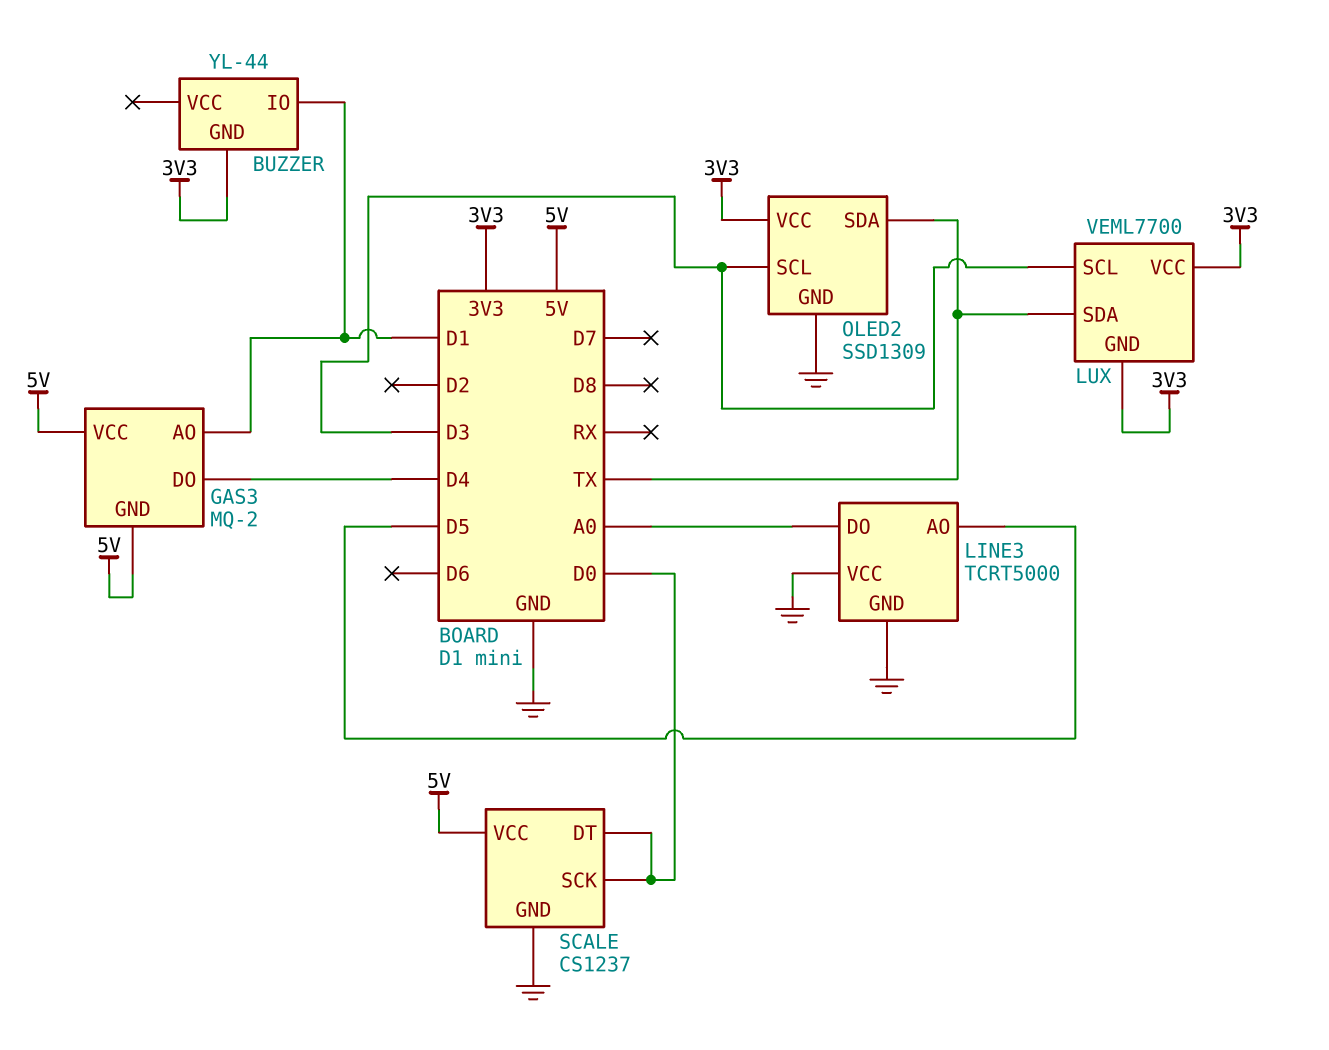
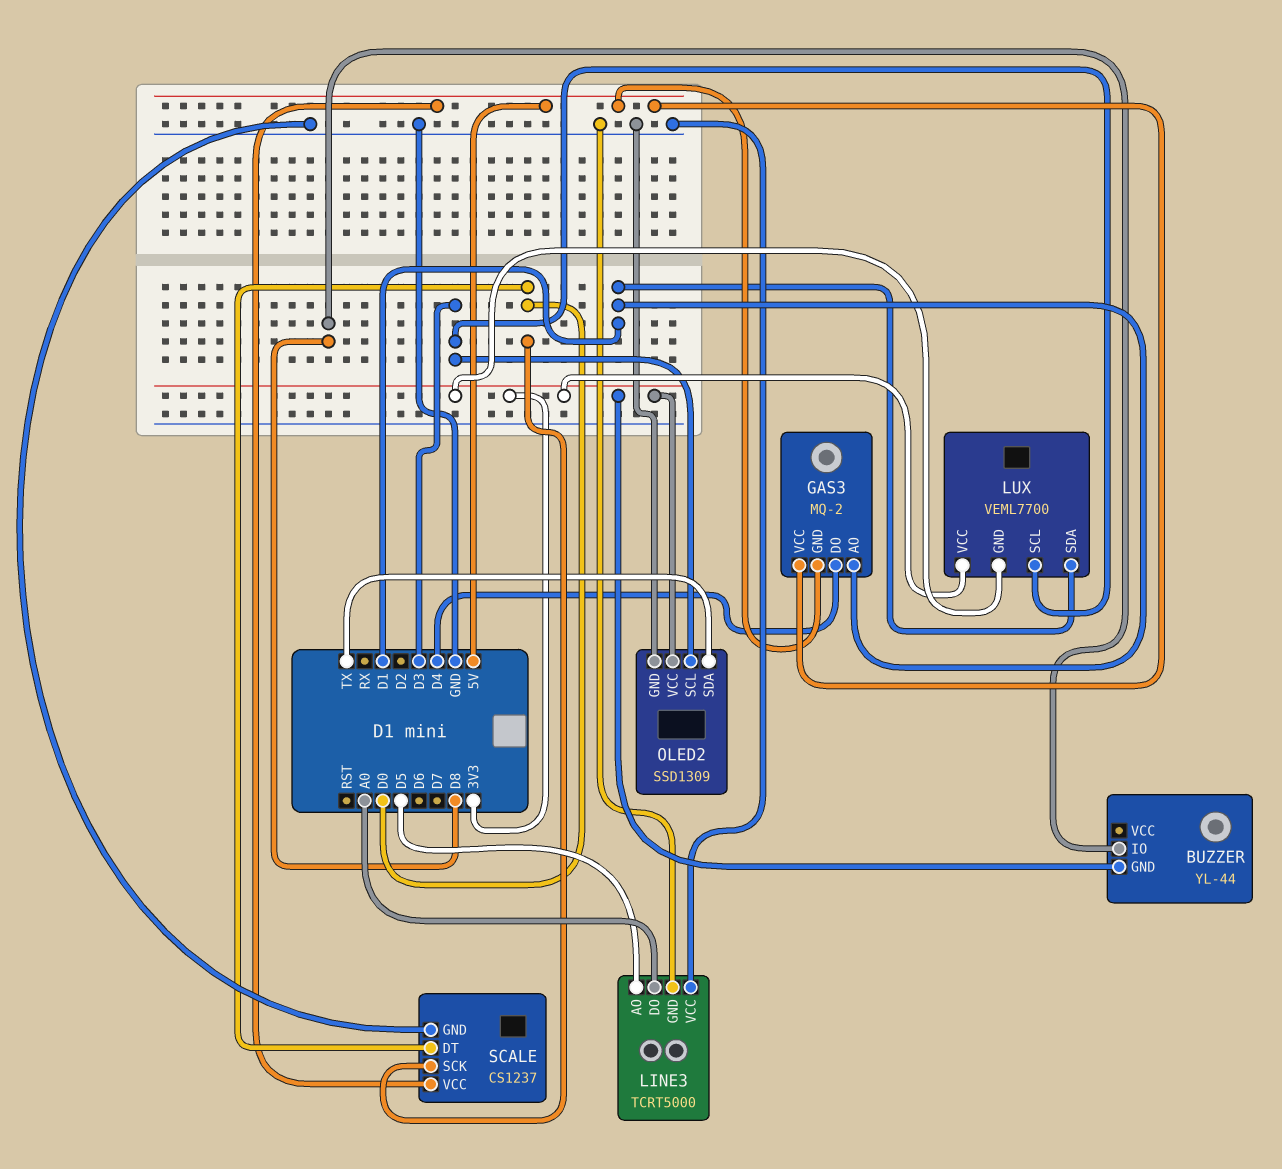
BUZZER pin IO: D1 -> D8
LUX pin SDA: TX -> D1

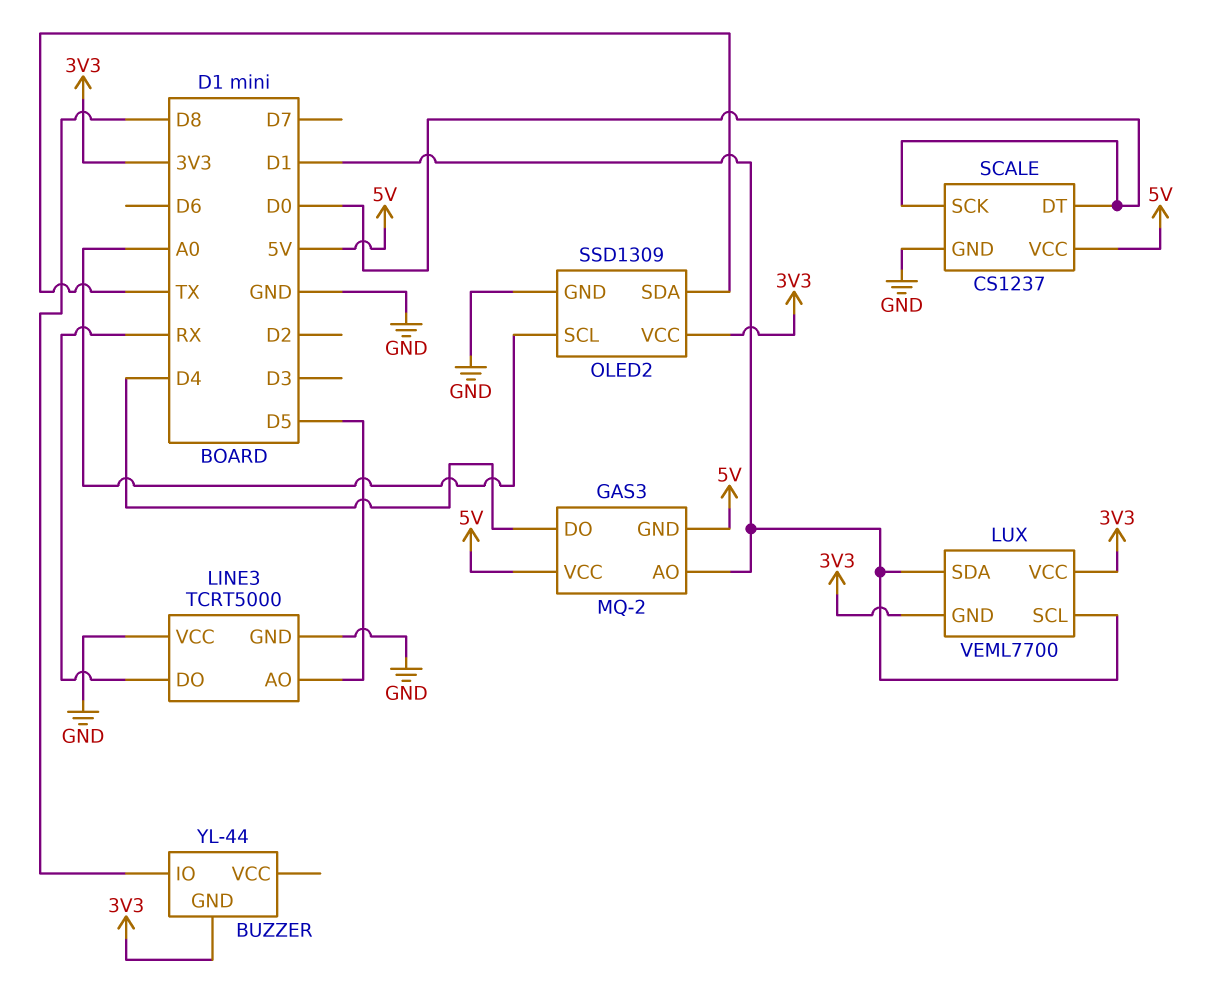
LINE3 pin DO: A0 -> RX
LUX pin SCL: D3 -> D1
OLED2 pin SCL: D3 -> A0

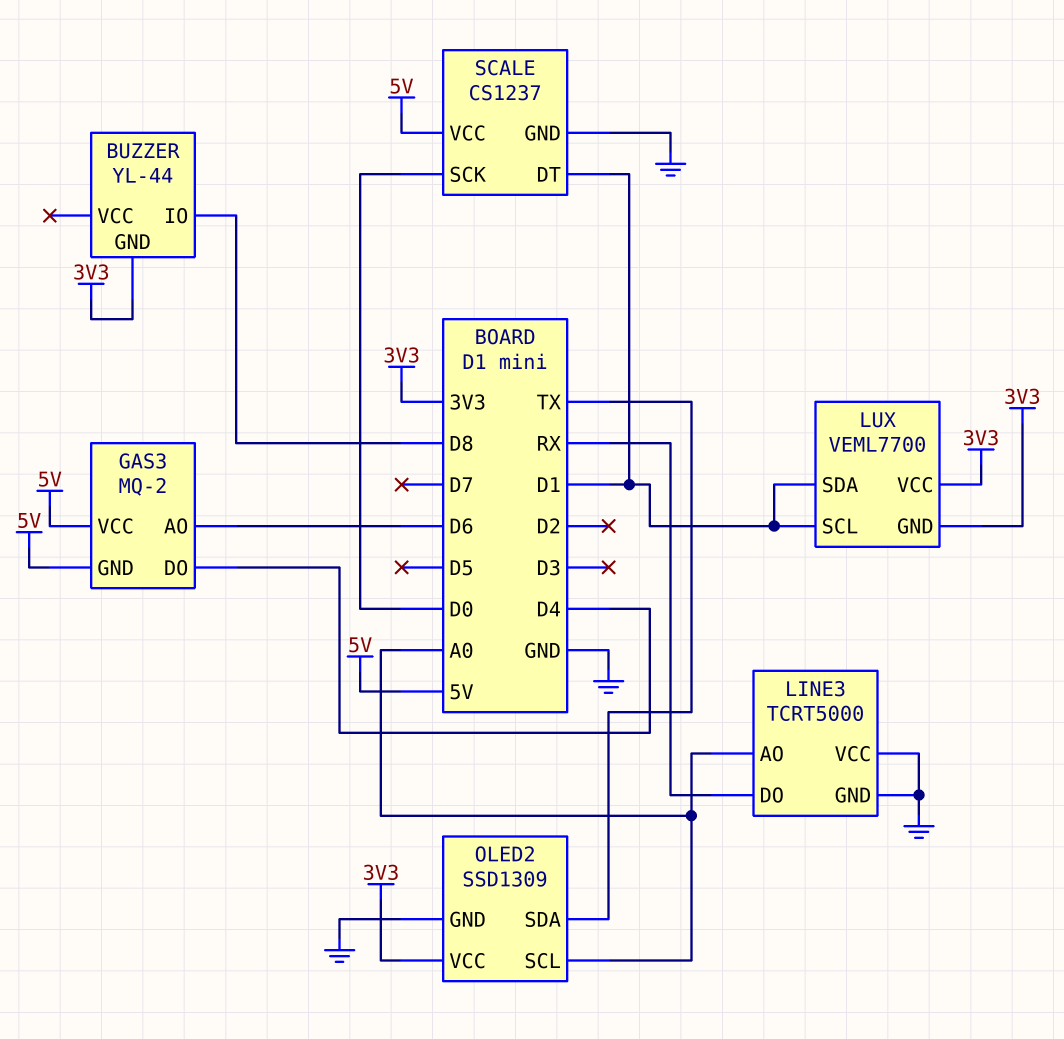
GAS3 pin AO: D1 -> D6
LINE3 pin AO: D5 -> A0
SCALE pin DT: D0 -> D1

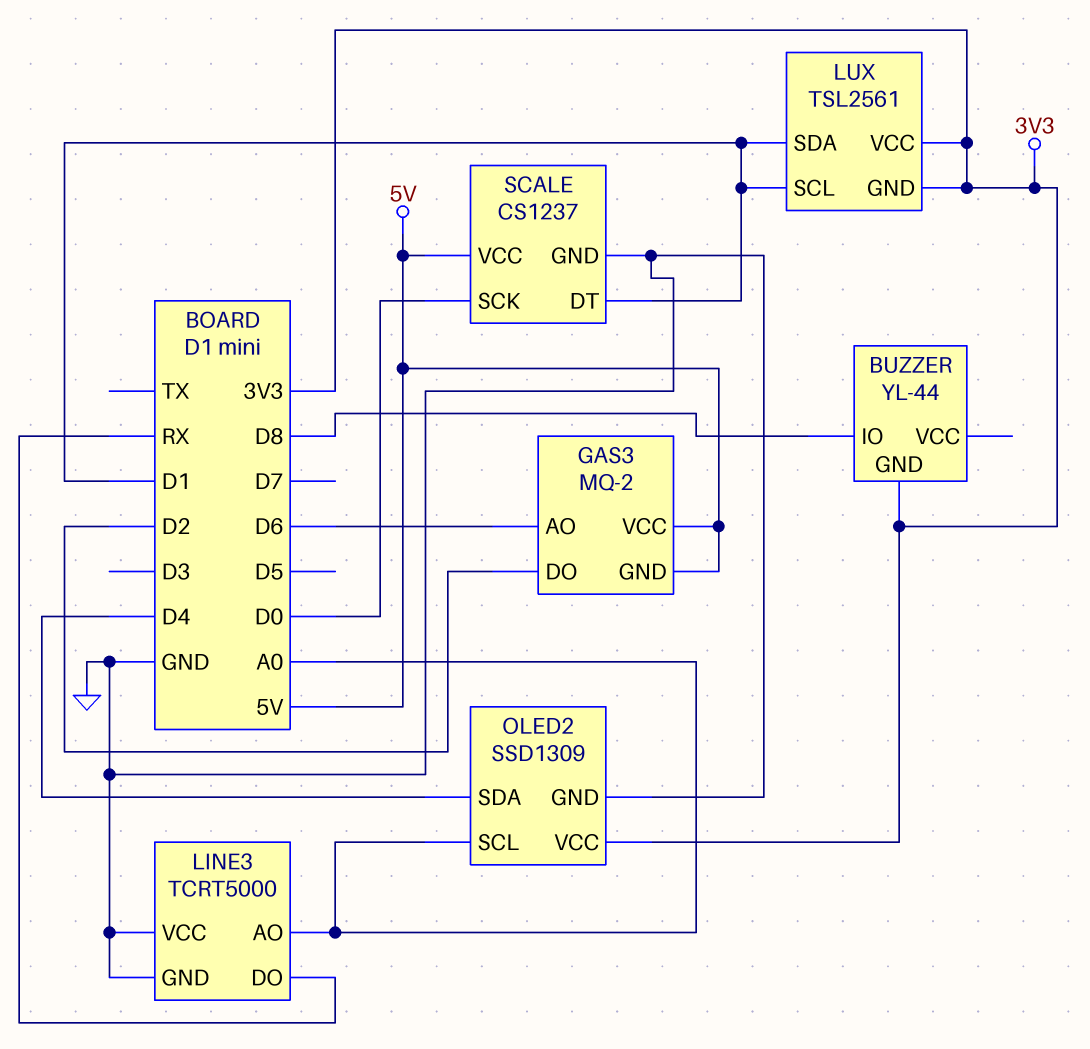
GAS3 pin DO: D4 -> D2
LUX: VEML7700 -> TSL2561
OLED2 pin SDA: TX -> D4

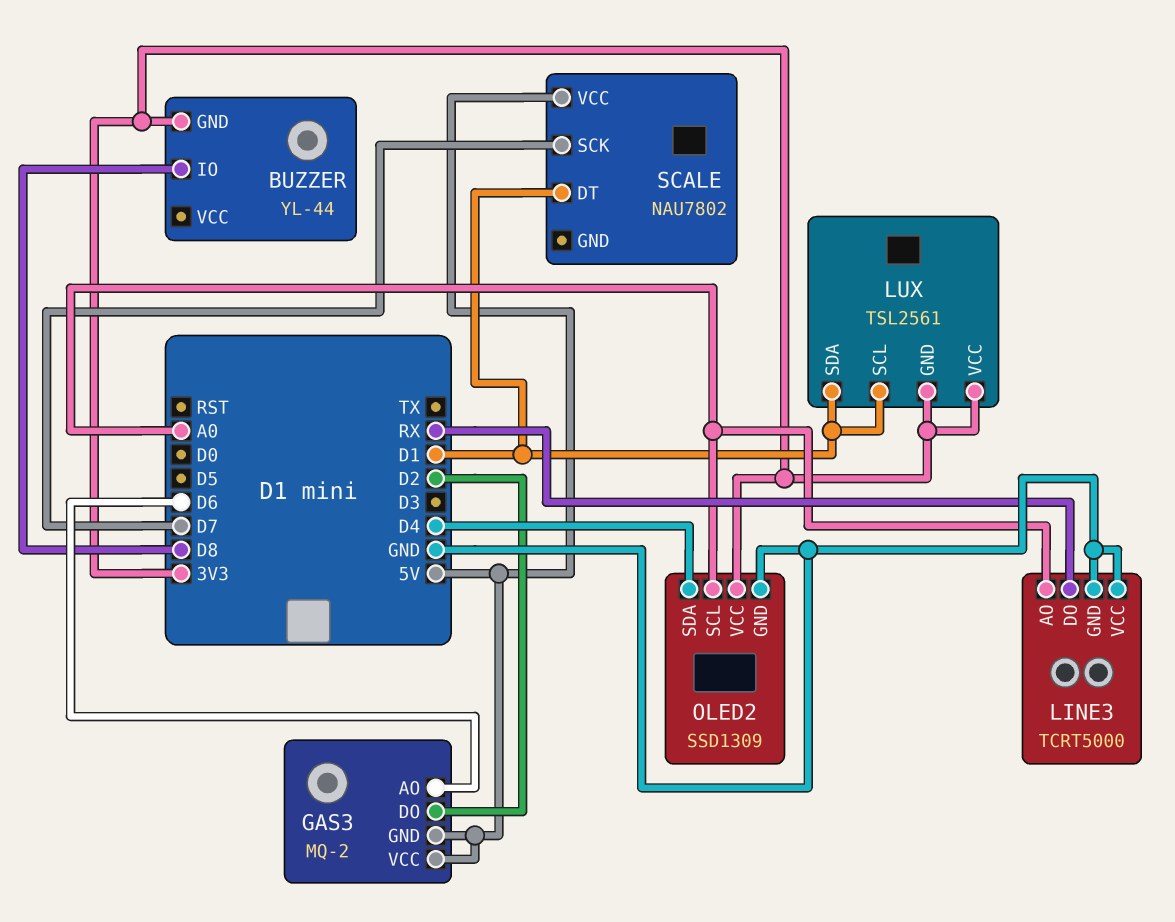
SCALE: CS1237 -> NAU7802
SCALE pin GND: GND -> none
SCALE pin SCK: D0 -> D7

